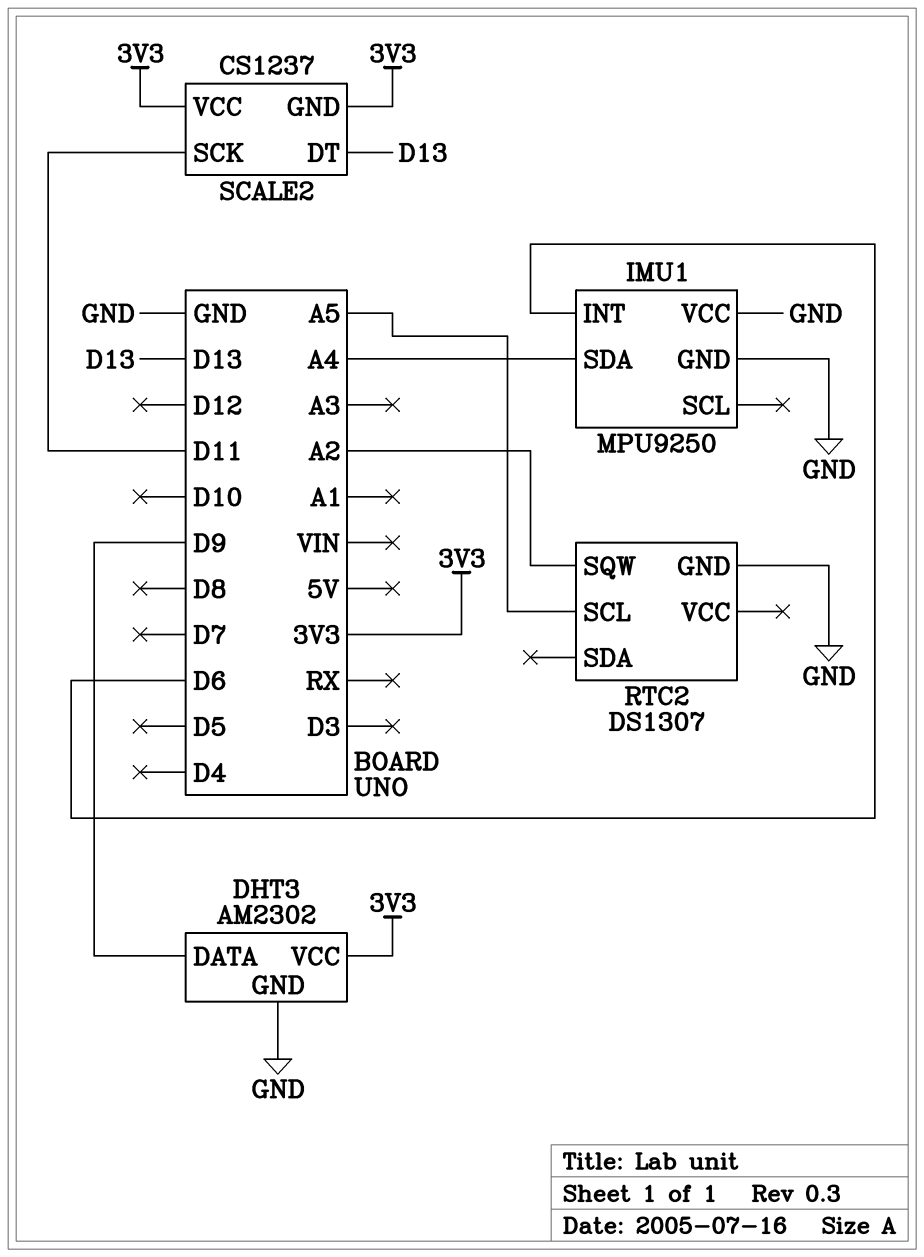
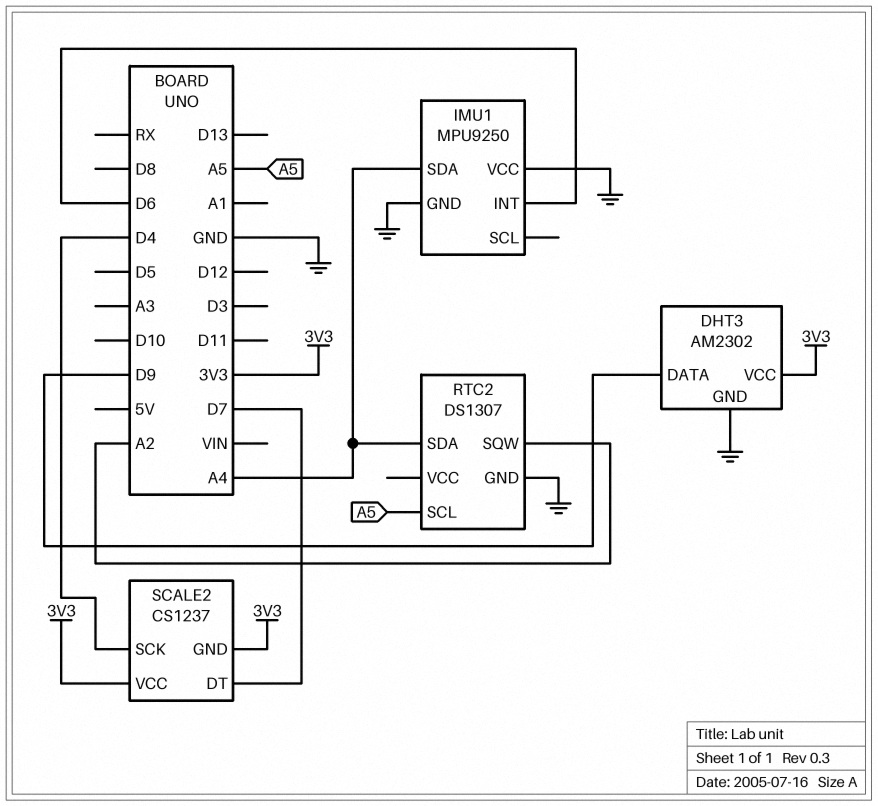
RTC2 pin SDA: none -> A4
SCALE2 pin DT: D13 -> D7
SCALE2 pin SCK: D11 -> D4

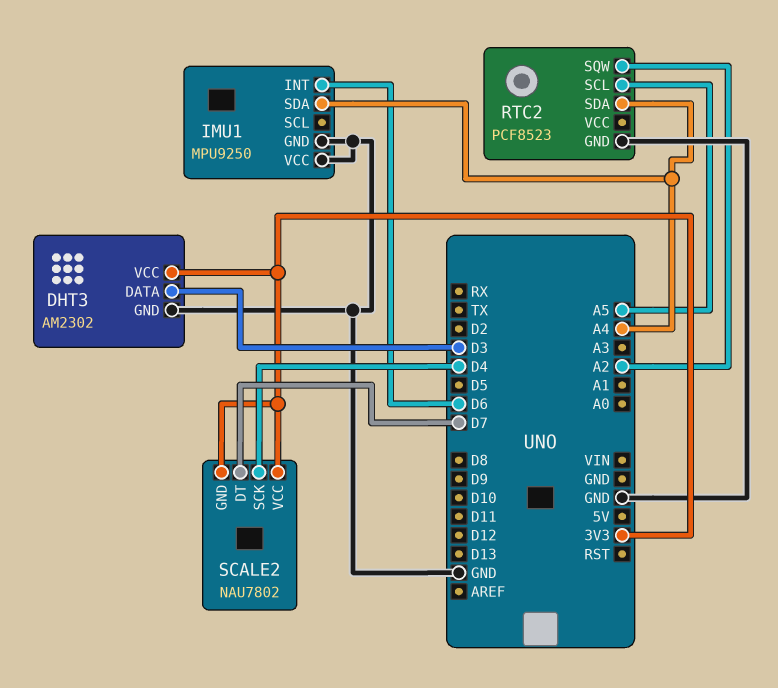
DHT3 pin DATA: D9 -> D3
RTC2: DS1307 -> PCF8523
SCALE2: CS1237 -> NAU7802

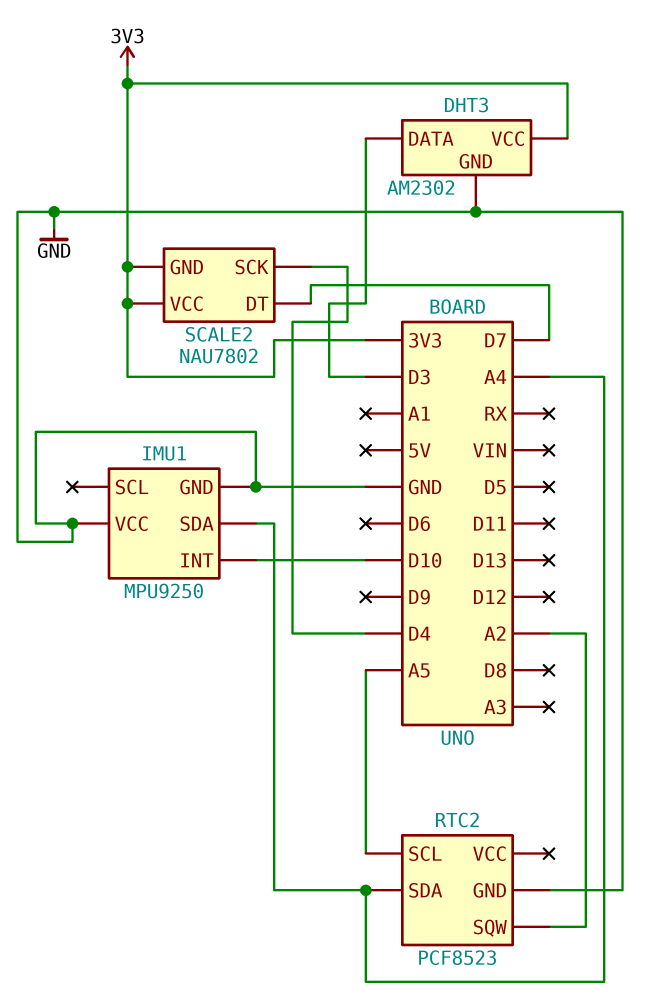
IMU1 pin INT: D6 -> D10

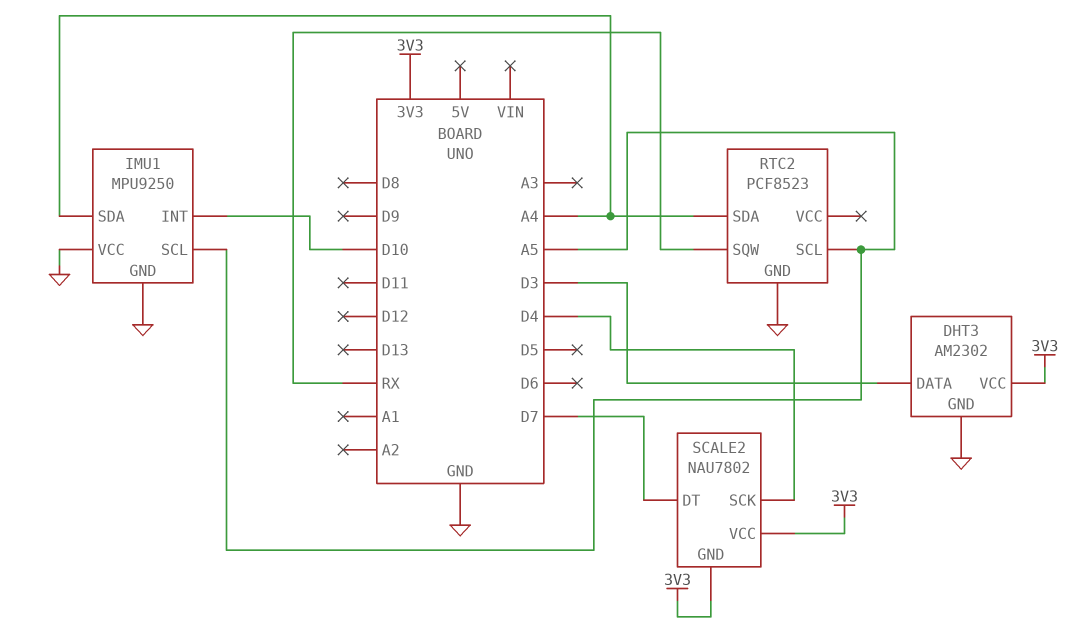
IMU1 pin SCL: none -> A5
RTC2 pin SQW: A2 -> RX

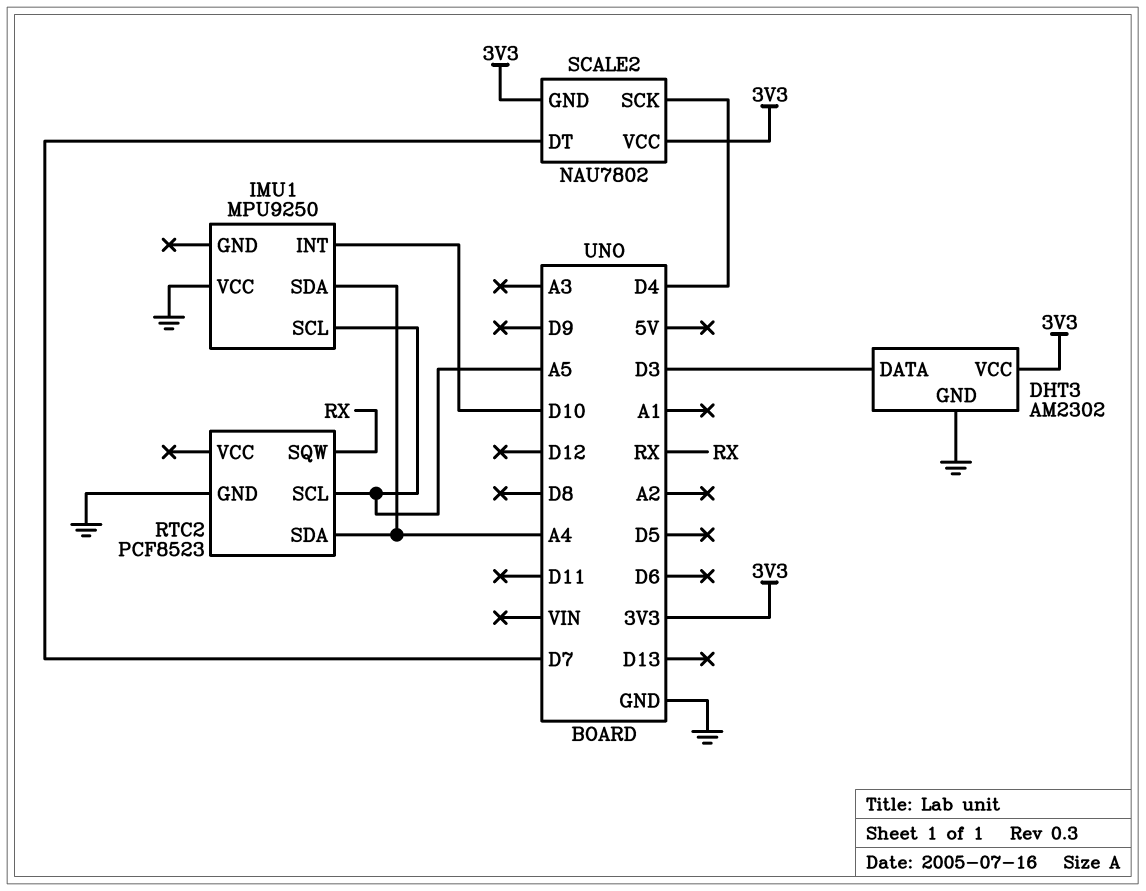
IMU1 pin GND: GND -> none

